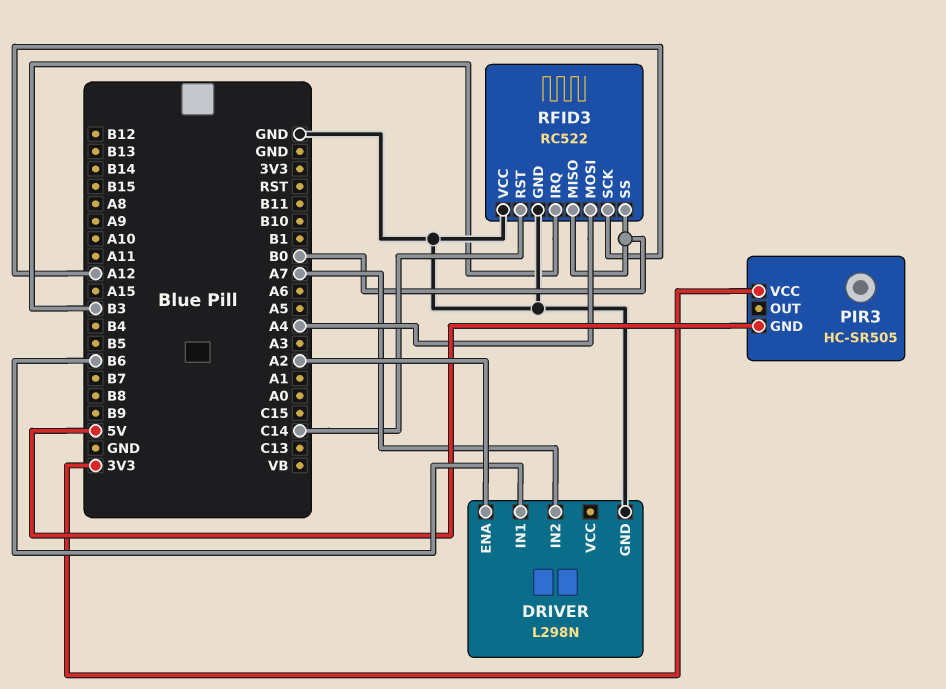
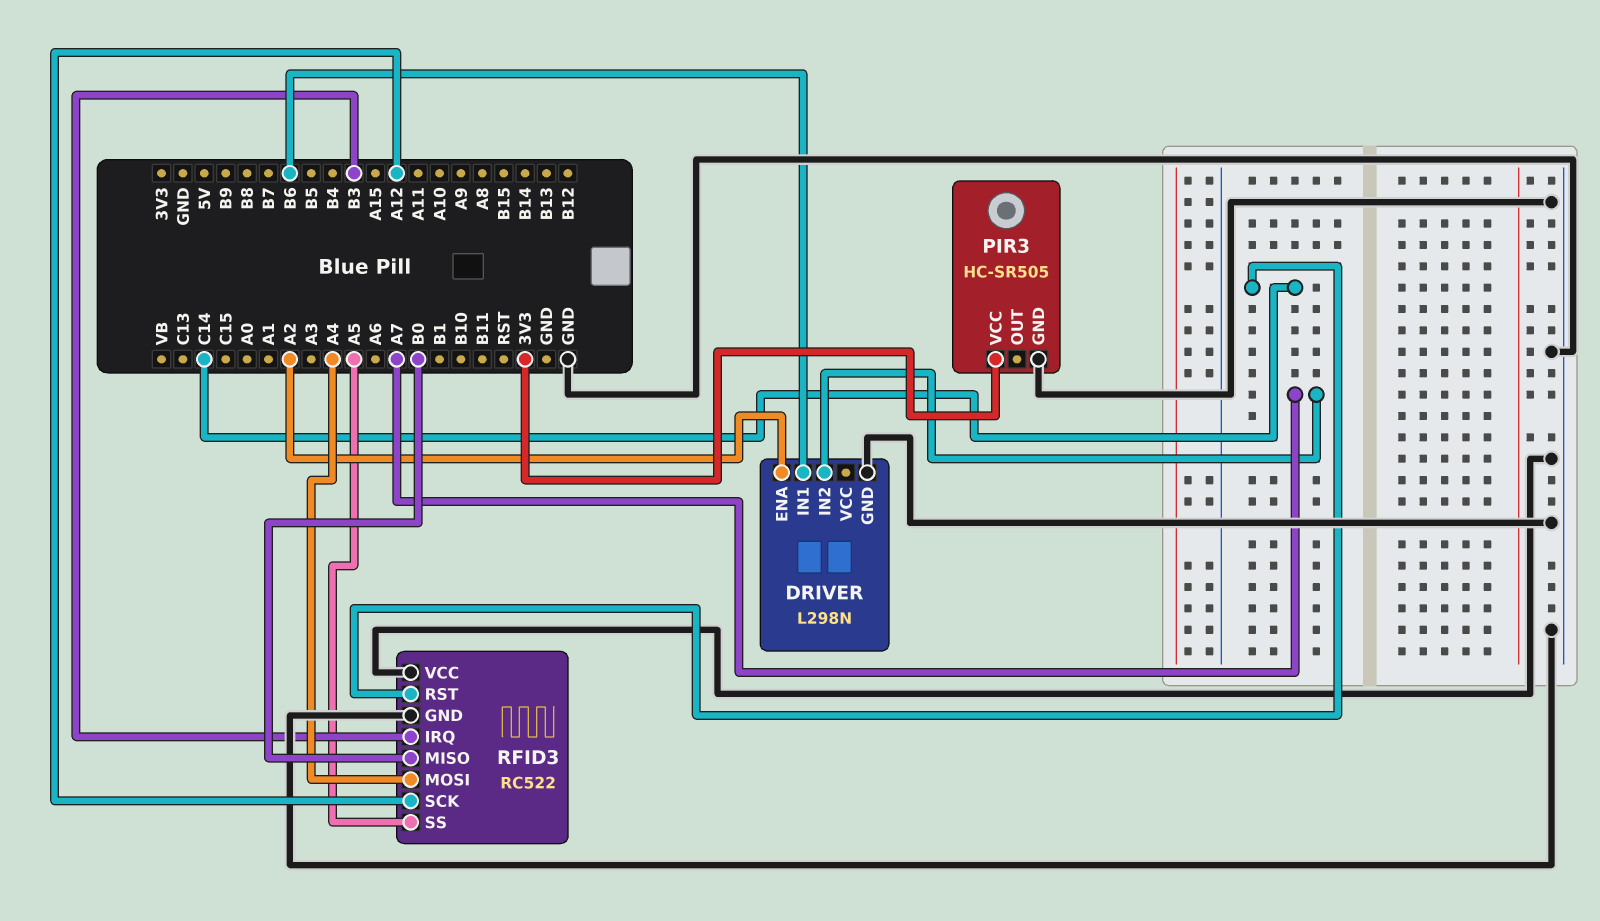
PIR3 pin GND: 5V -> GND
RFID3 pin SS: B0 -> A5

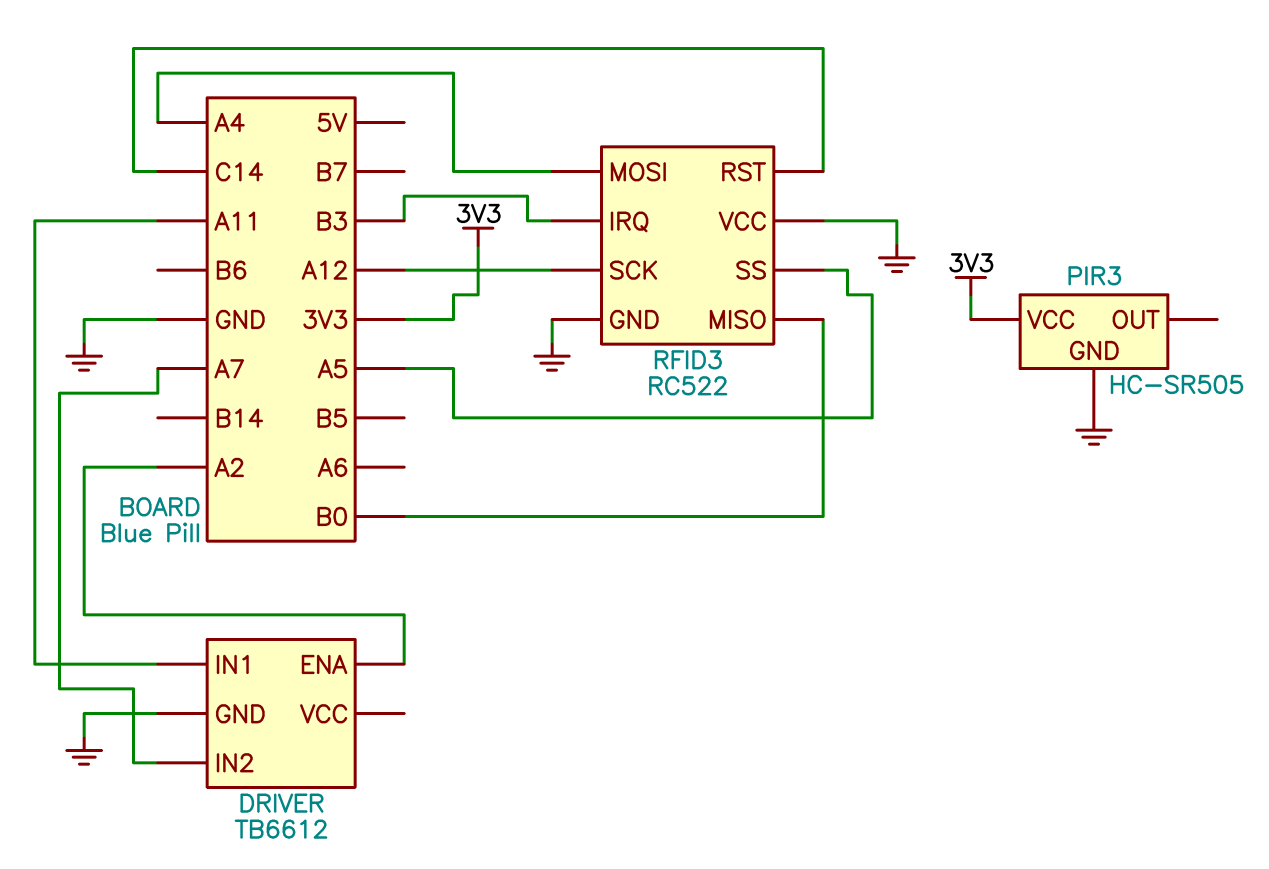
DRIVER: L298N -> TB6612
DRIVER pin IN1: B6 -> A11

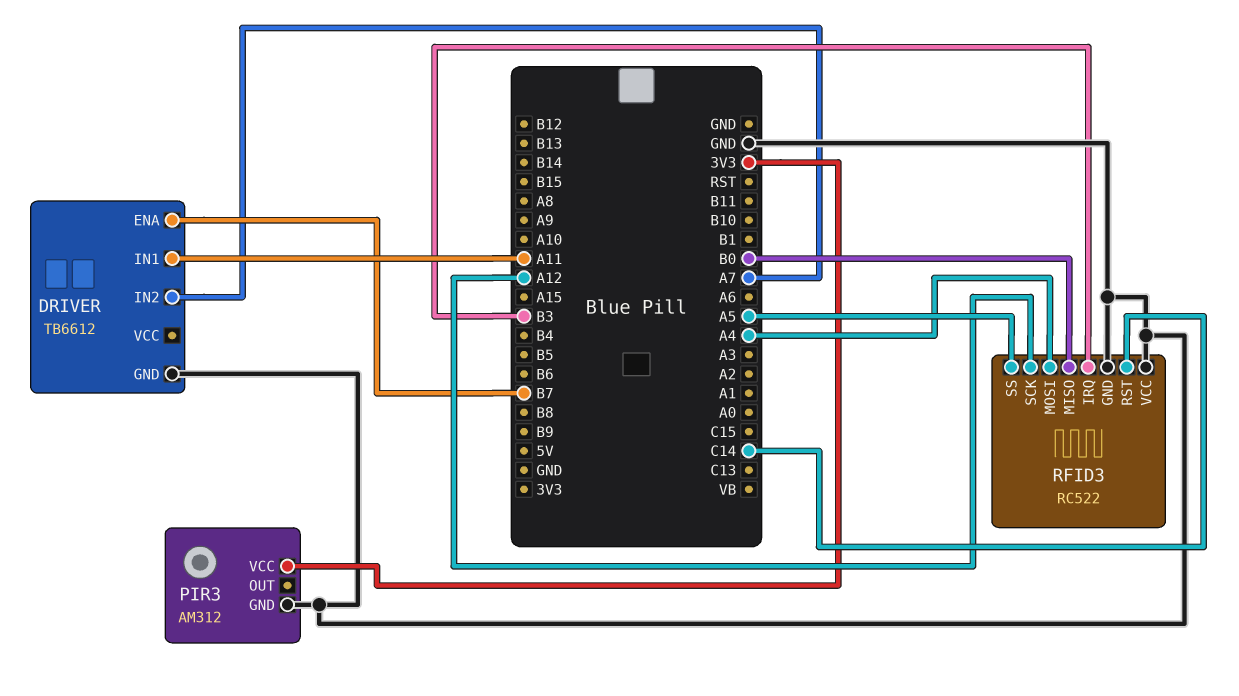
DRIVER pin ENA: A2 -> B7
PIR3: HC-SR505 -> AM312

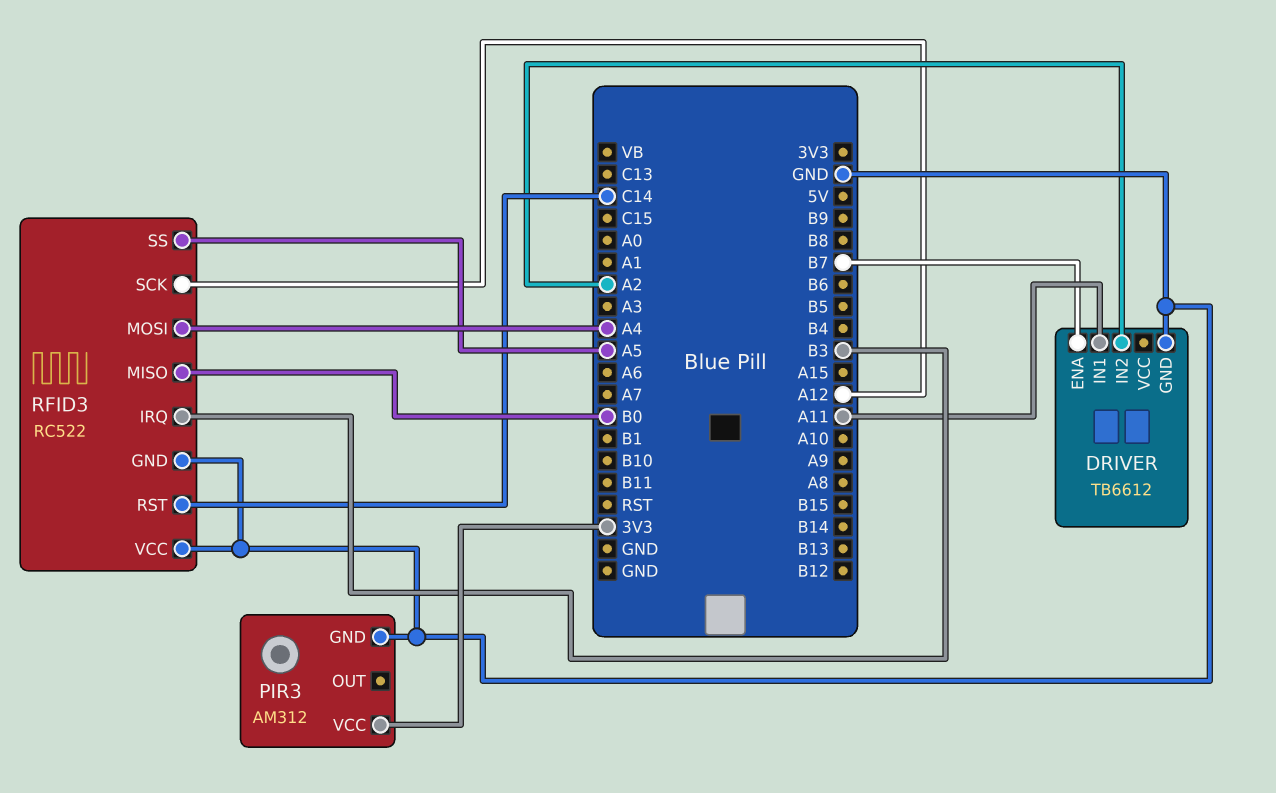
DRIVER pin IN2: A7 -> A2

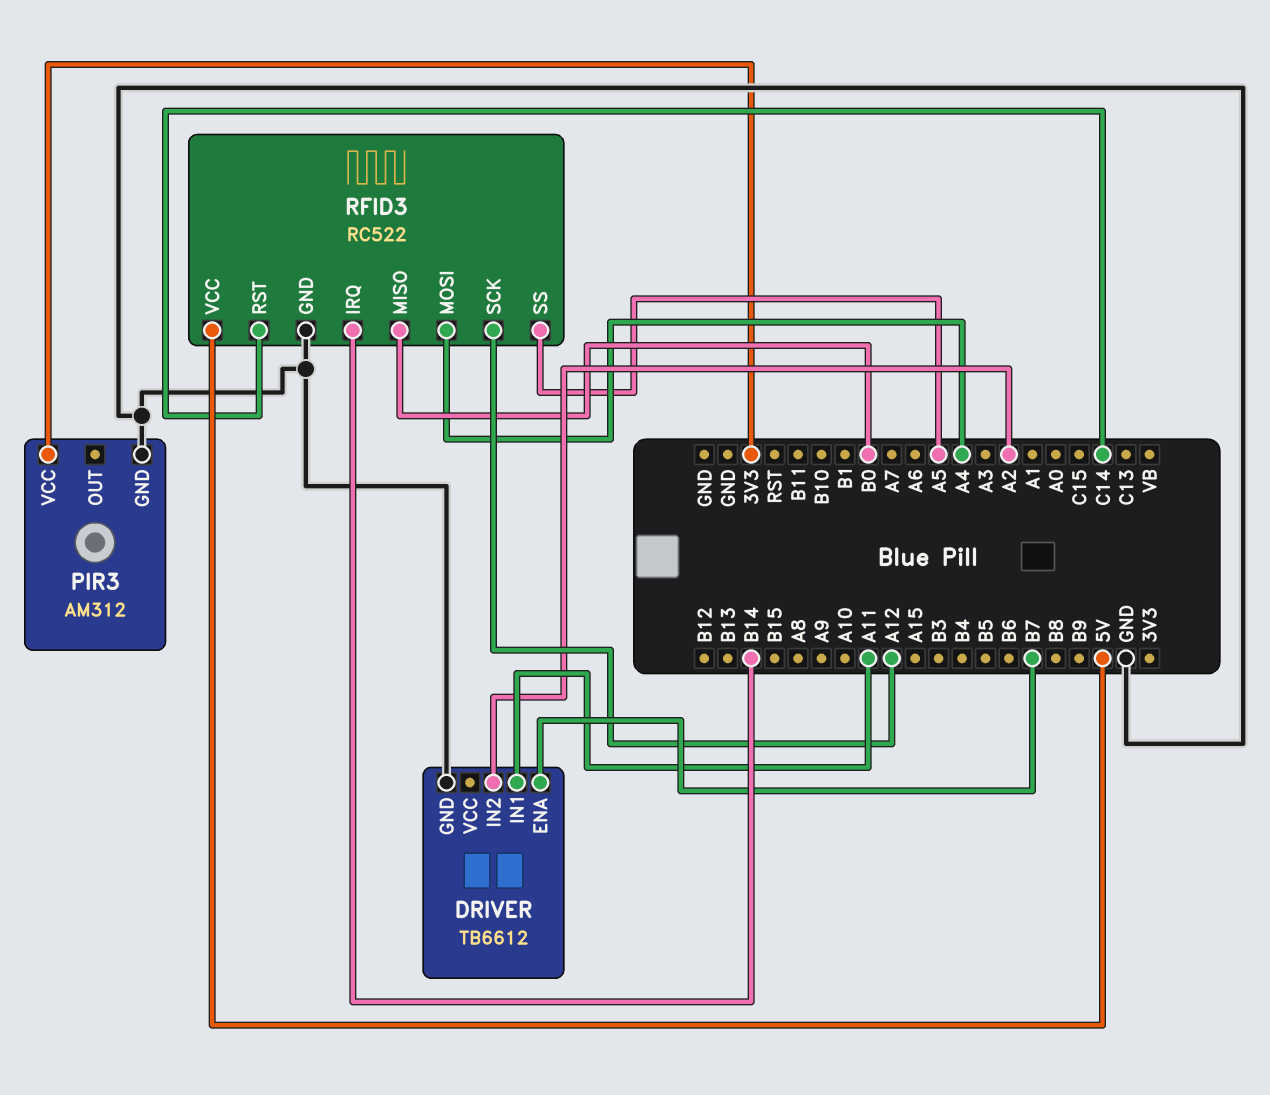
RFID3 pin IRQ: B3 -> B14
RFID3 pin VCC: GND -> 5V

